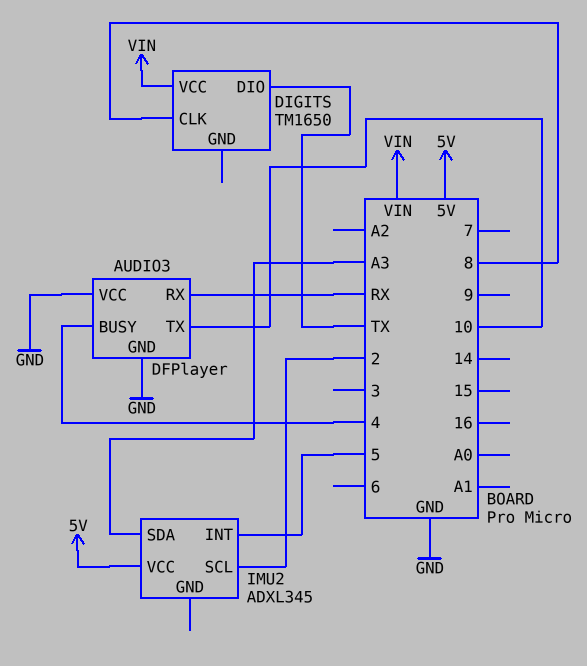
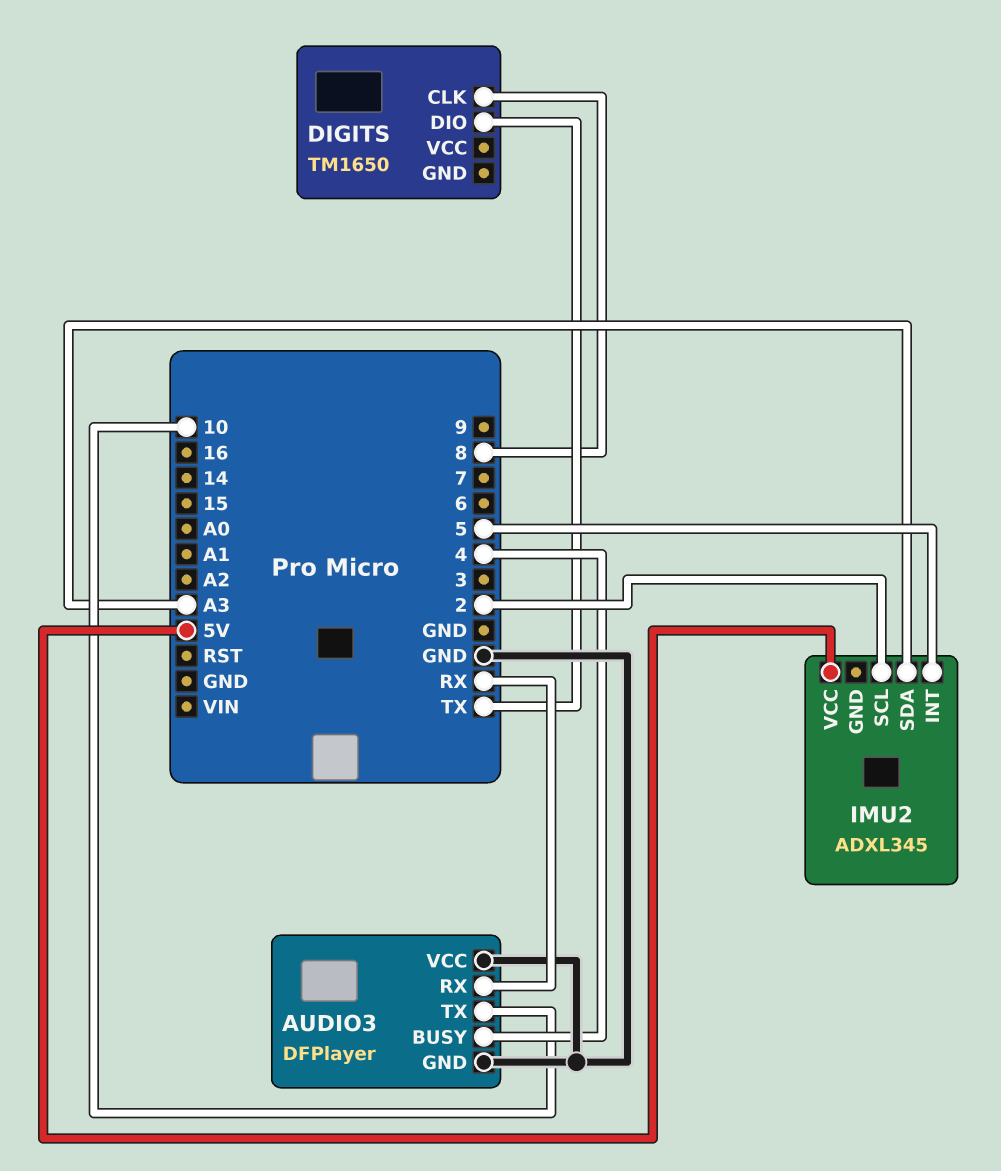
DIGITS pin VCC: VIN -> none

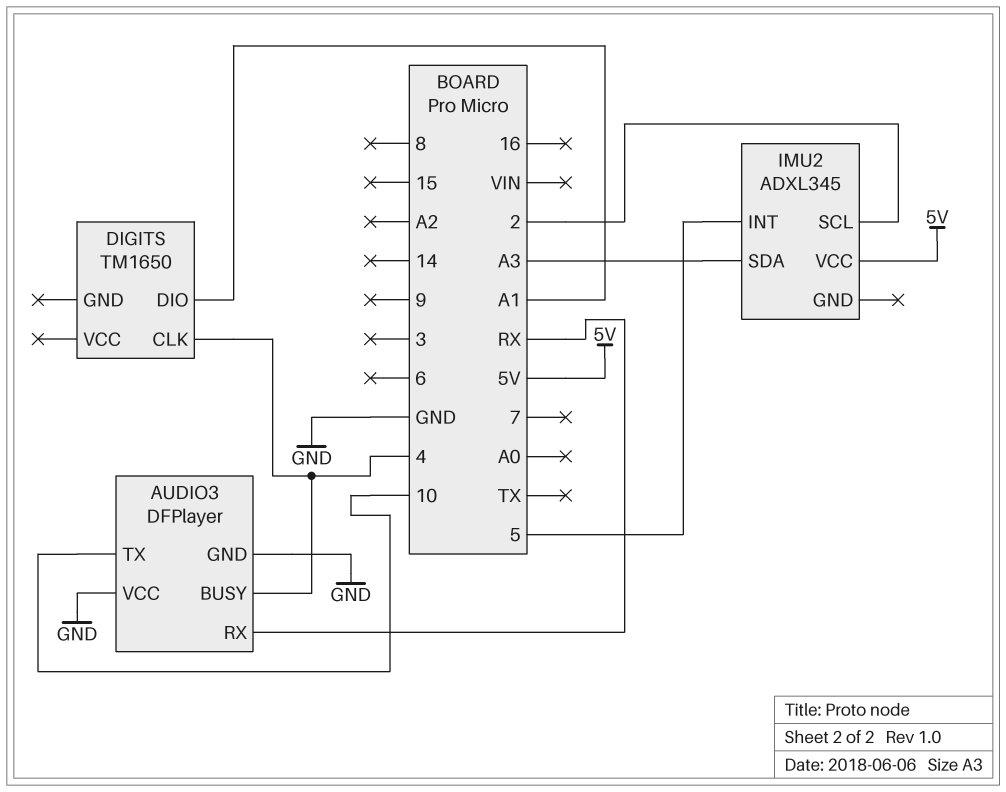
DIGITS pin CLK: 8 -> 4
DIGITS pin DIO: TX -> A1

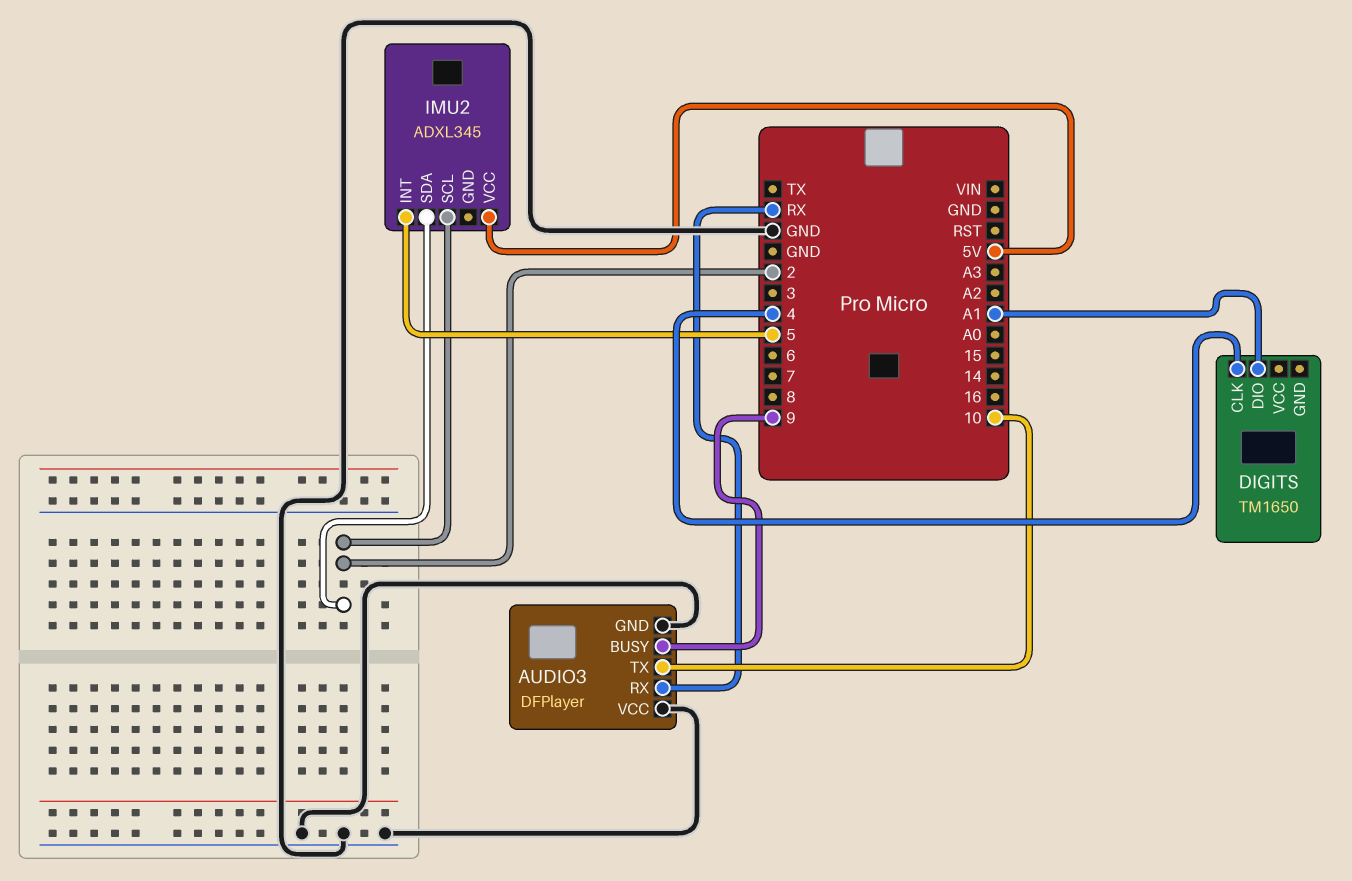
AUDIO3 pin BUSY: 4 -> 9
IMU2 pin SDA: A3 -> 2

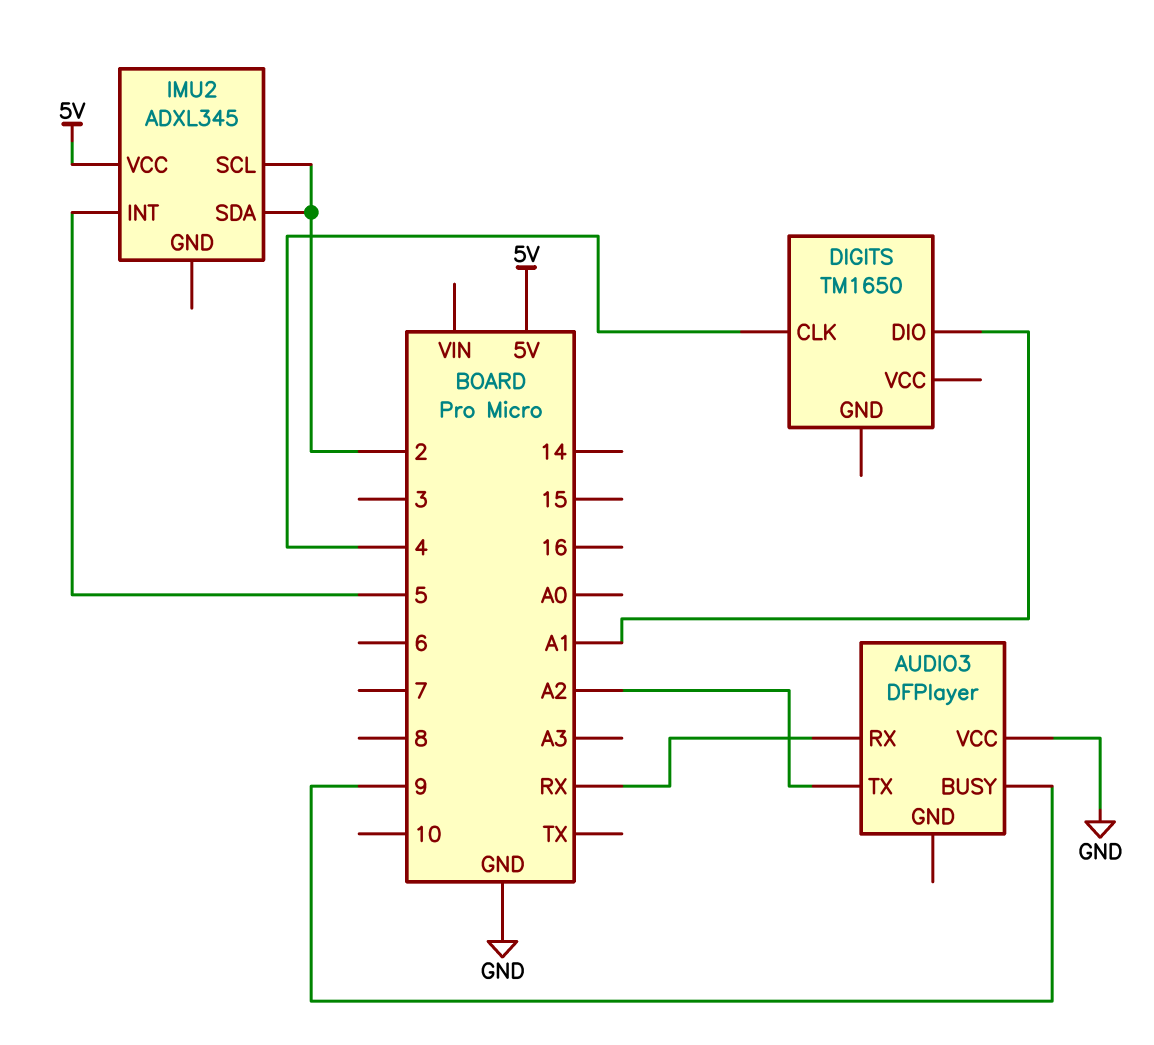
AUDIO3 pin GND: GND -> none
AUDIO3 pin TX: 10 -> A2

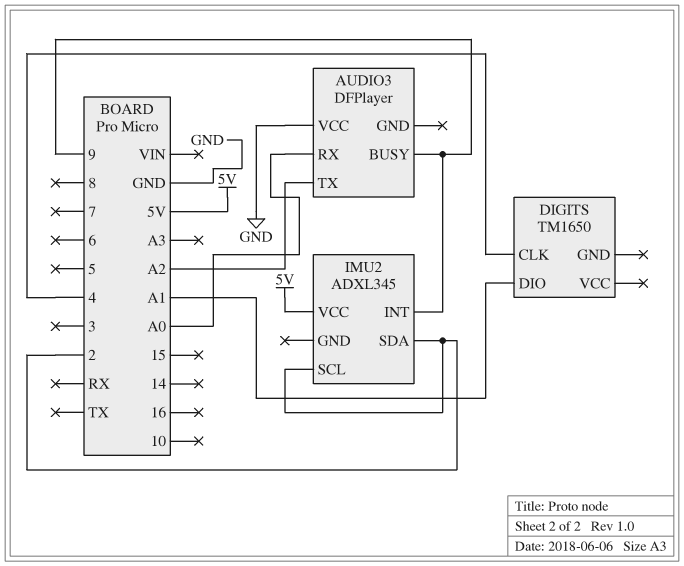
AUDIO3 pin RX: RX -> A0
IMU2 pin INT: 5 -> 9

